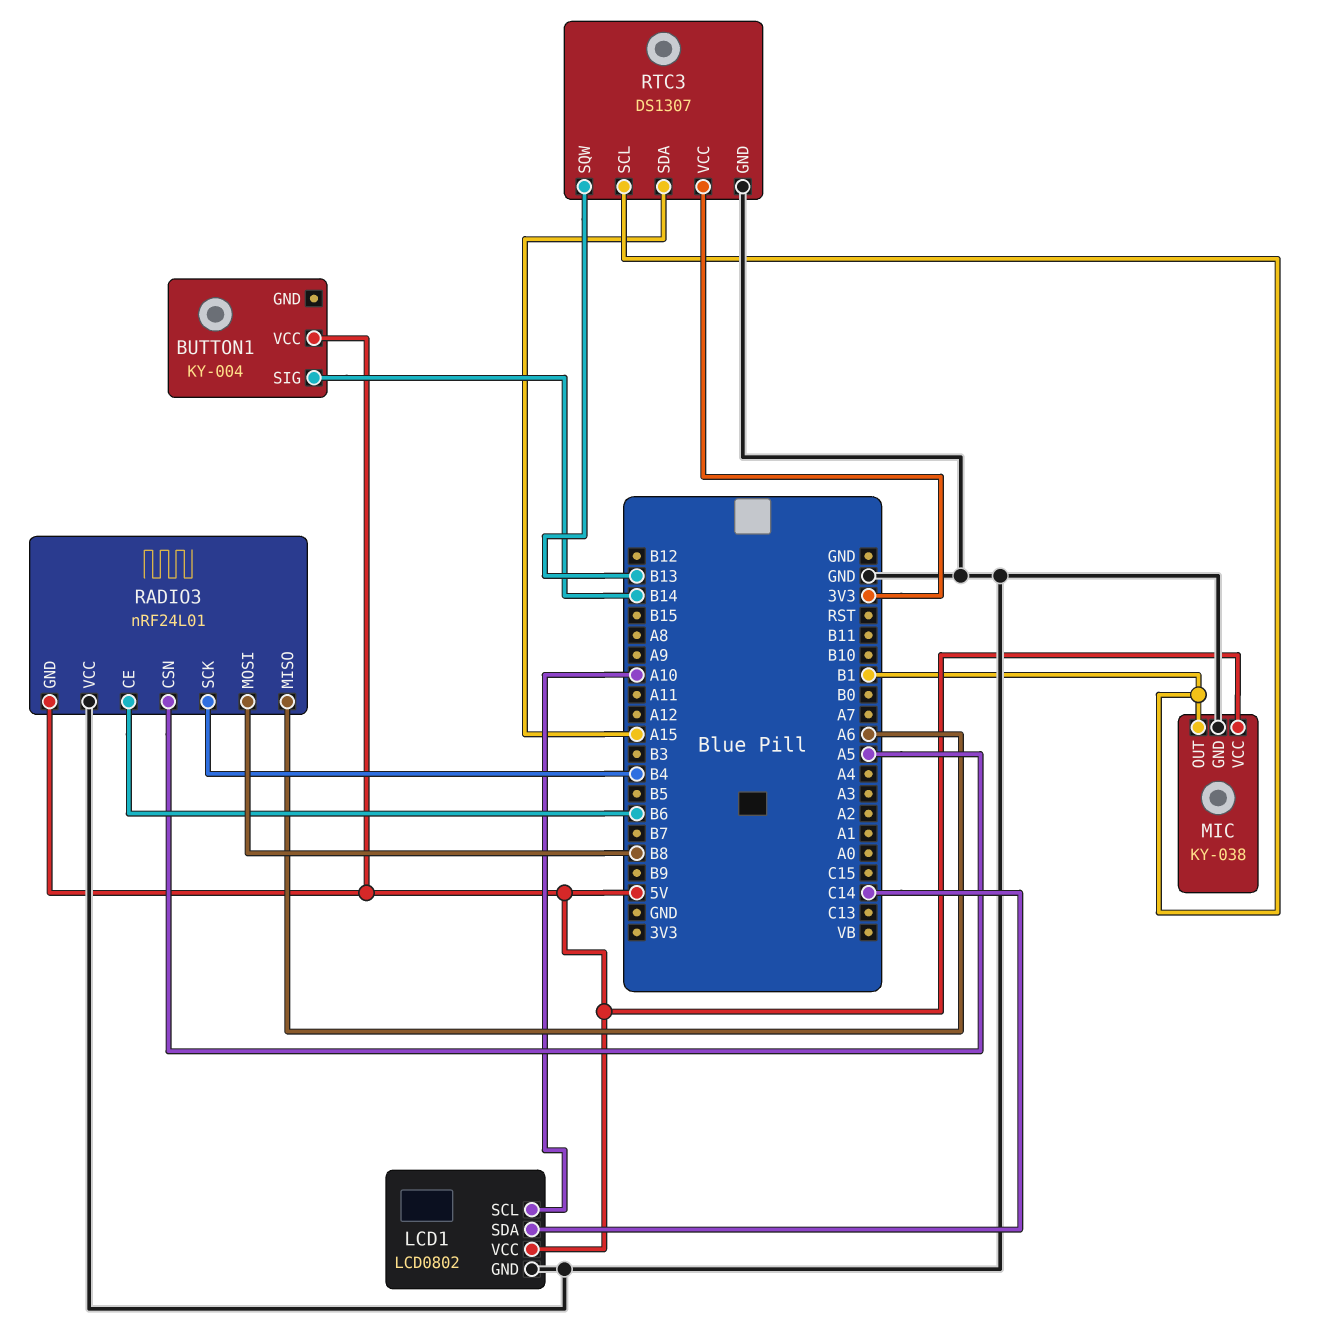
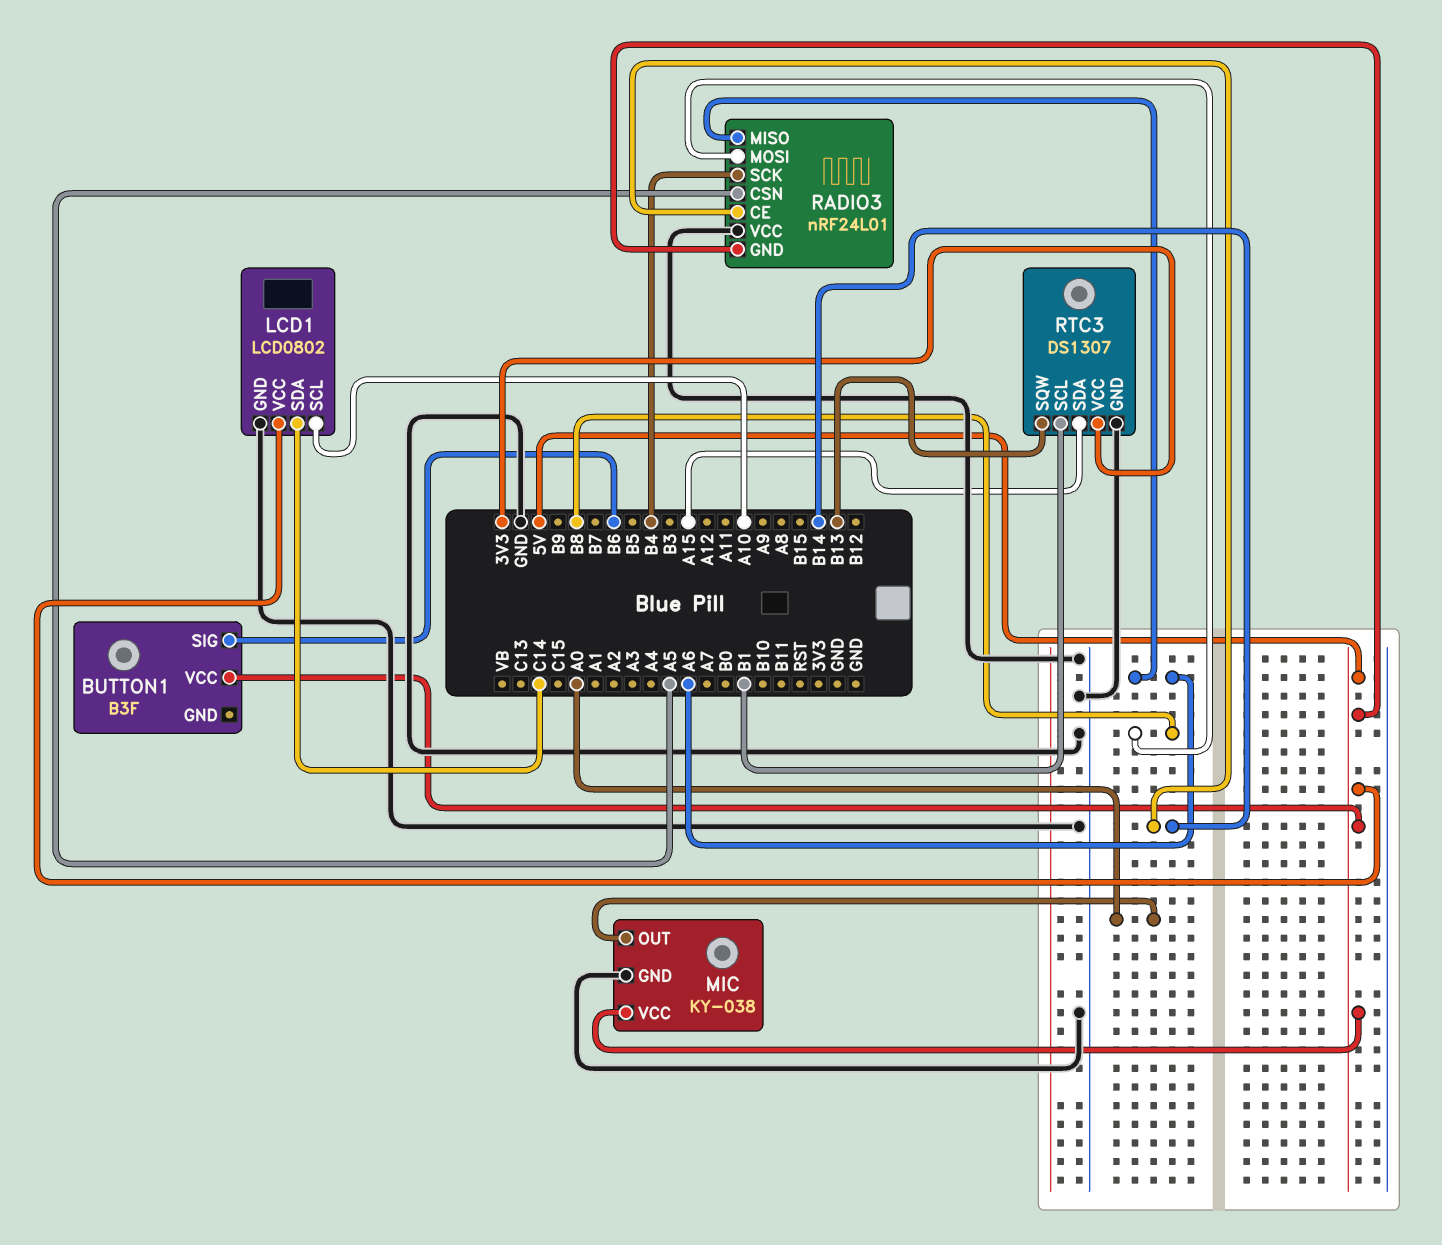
BUTTON1: KY-004 -> B3F
BUTTON1 pin SIG: B14 -> B6
MIC pin OUT: B1 -> A0
RADIO3 pin CE: B6 -> B14

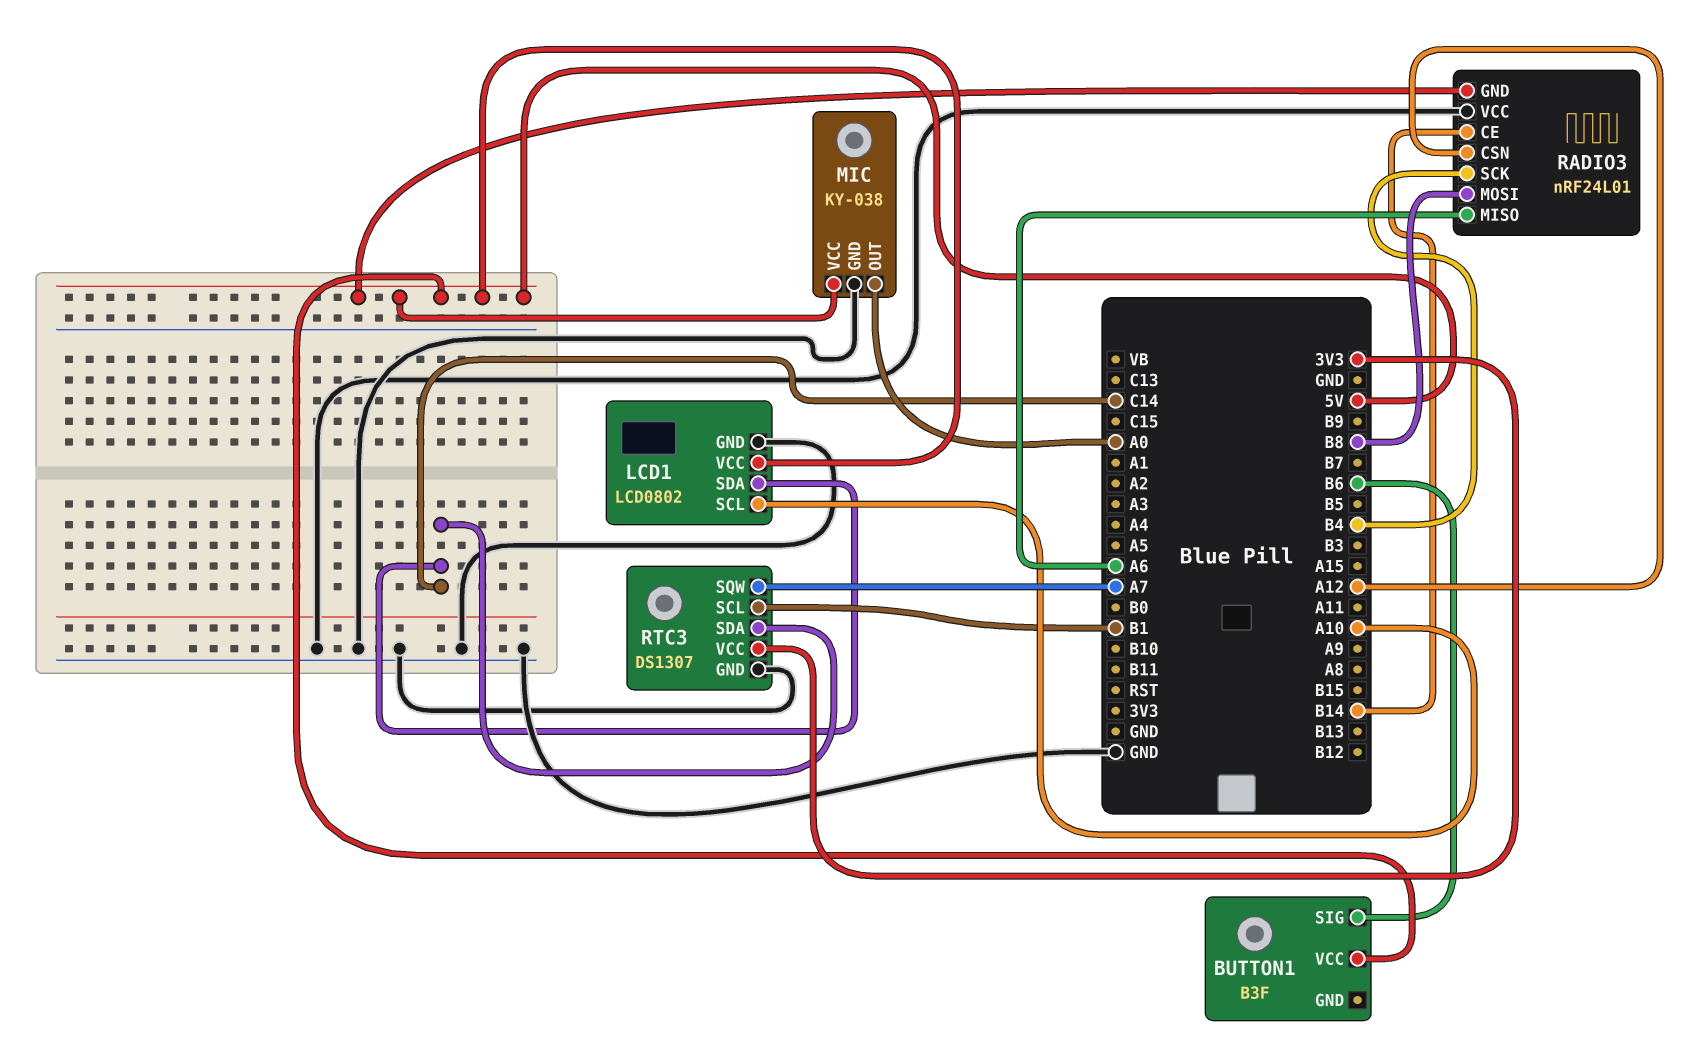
RADIO3 pin CSN: A5 -> A12
RTC3 pin SDA: A15 -> C14
RTC3 pin SQW: B13 -> A7

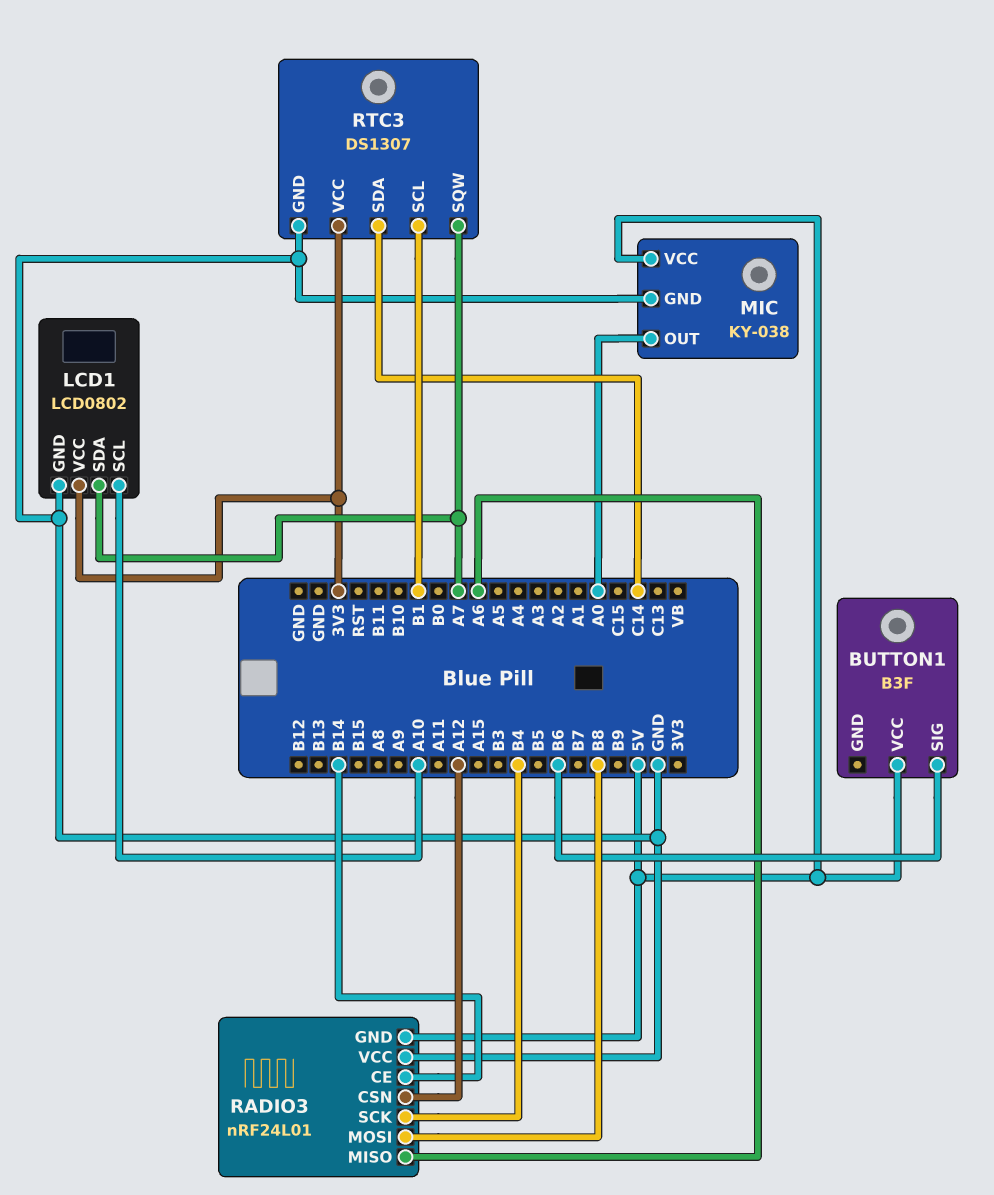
LCD1 pin SDA: C14 -> A7
LCD1 pin VCC: 5V -> 3V3

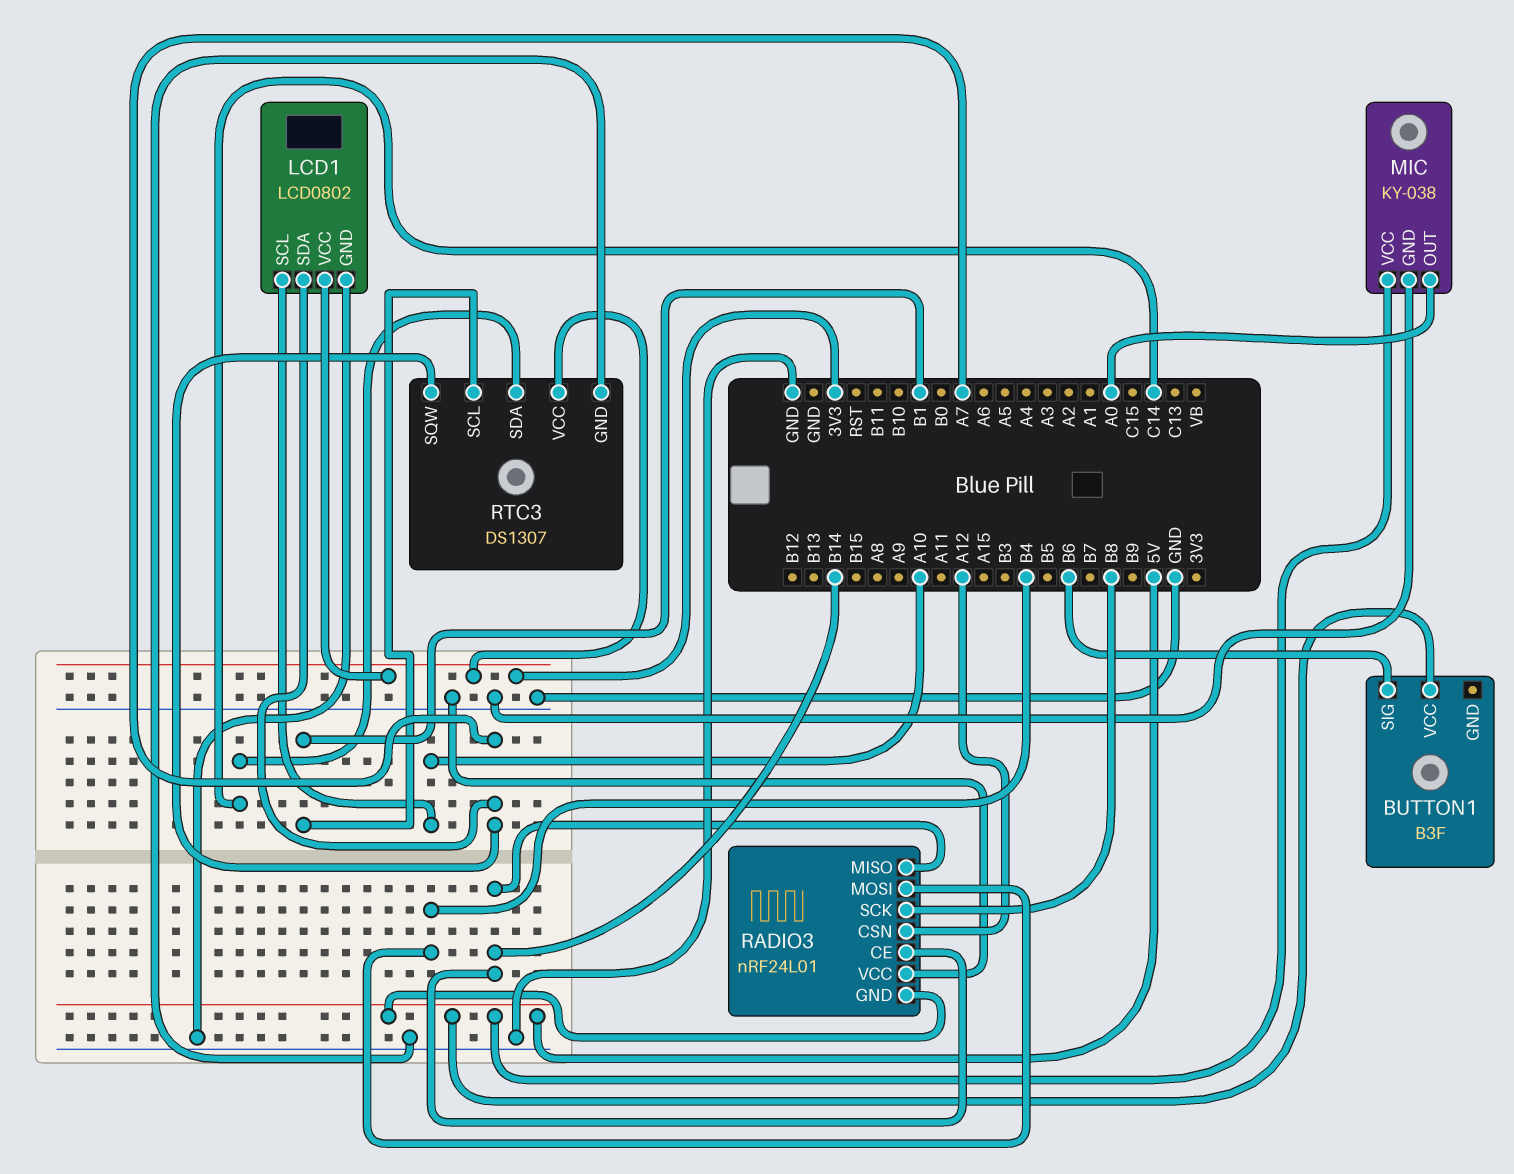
RADIO3 pin MISO: A6 -> B14
RADIO3 pin MOSI: B8 -> B4
RADIO3 pin SCK: B4 -> B8

